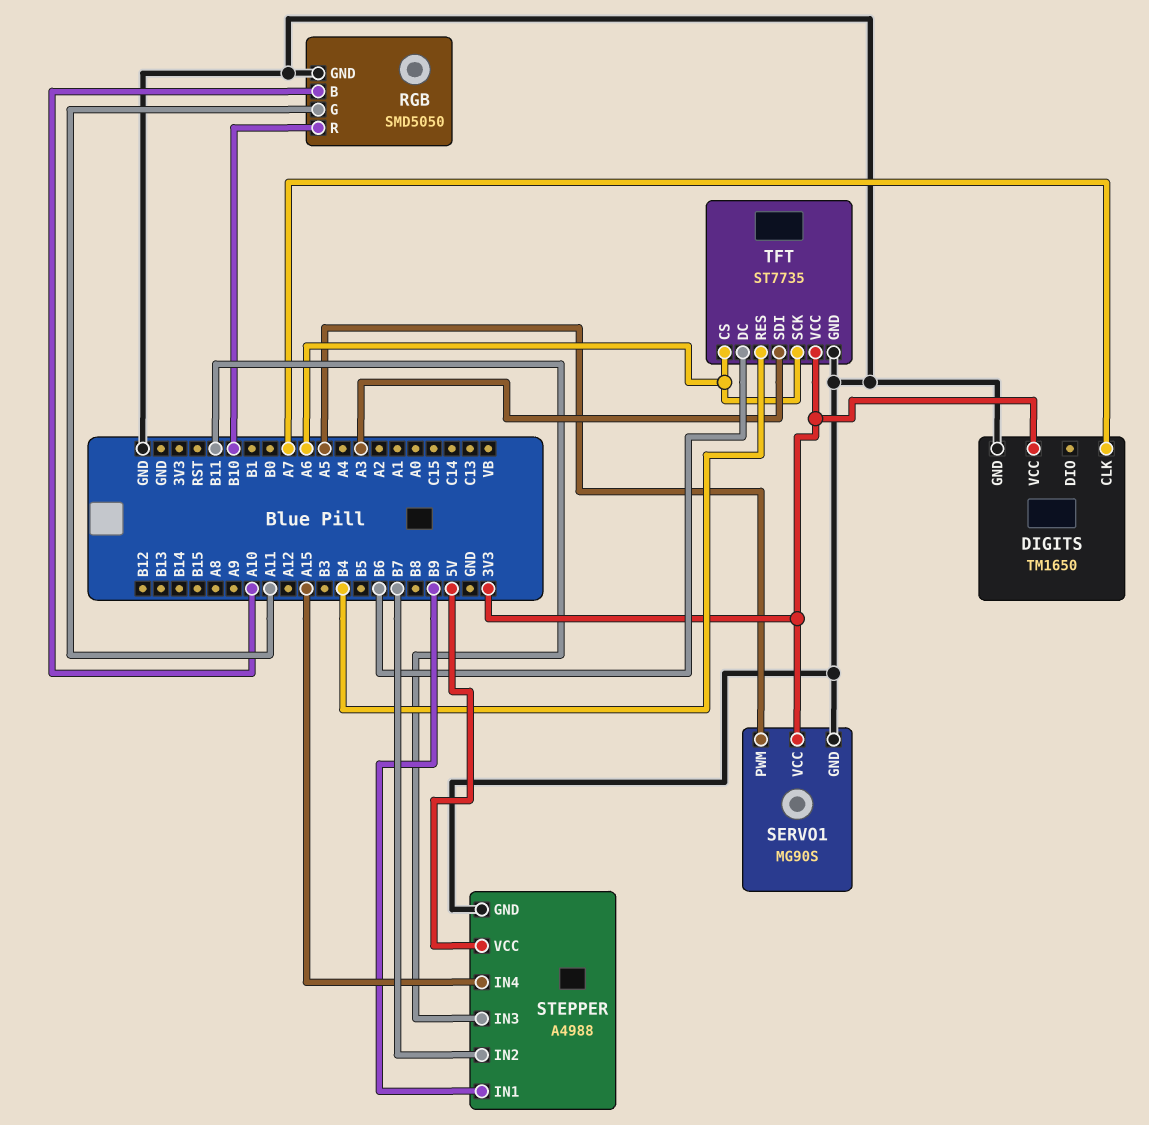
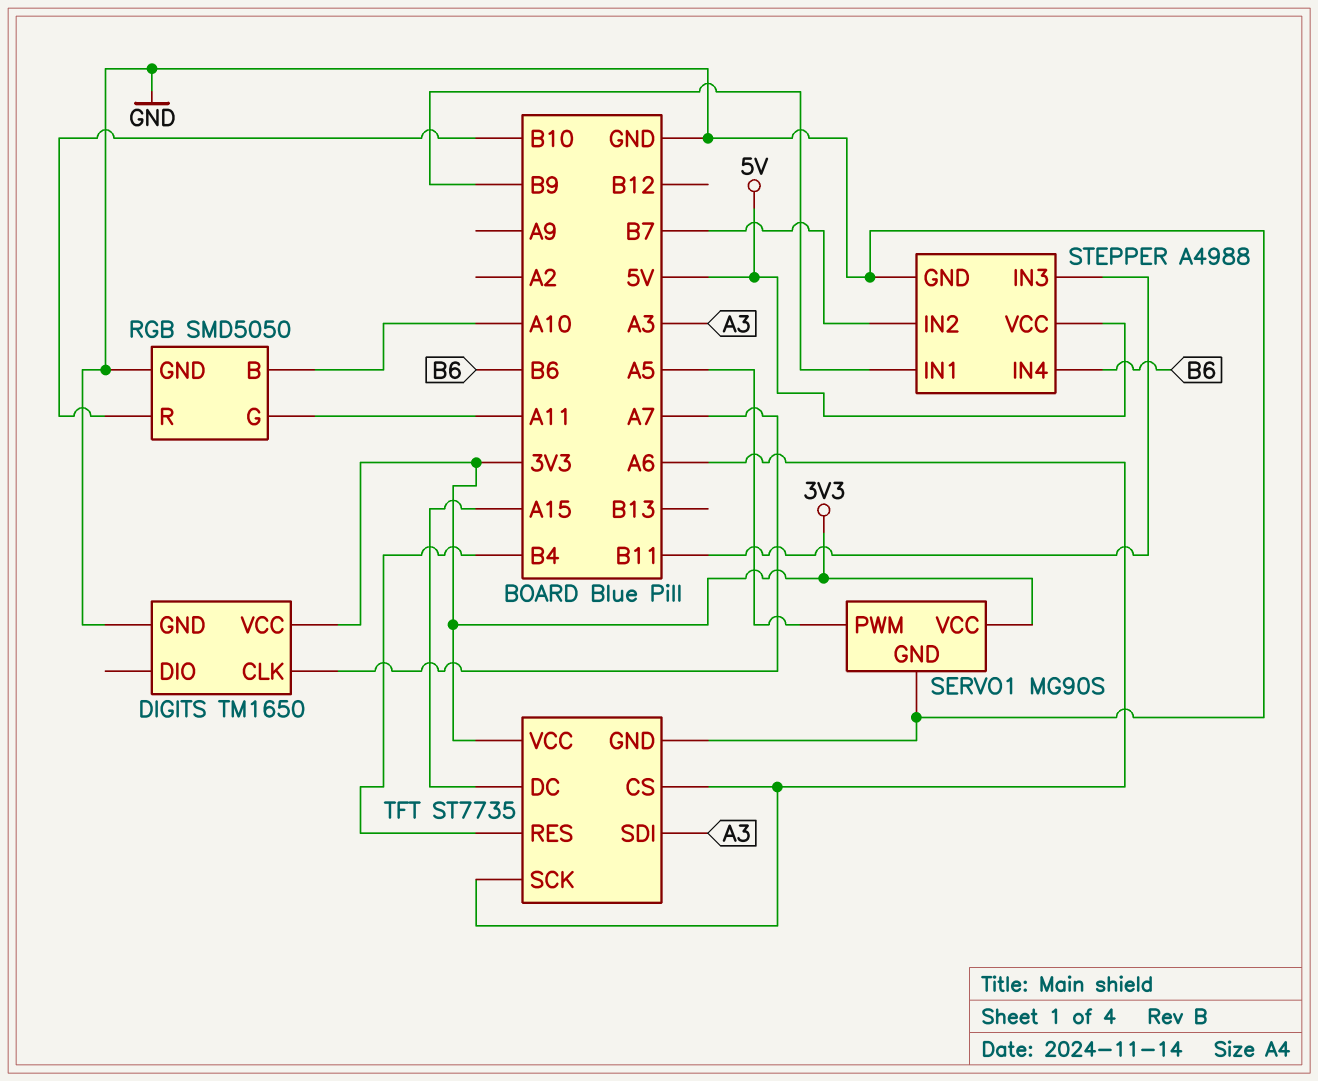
STEPPER pin IN4: A15 -> B6
TFT pin DC: B6 -> A15

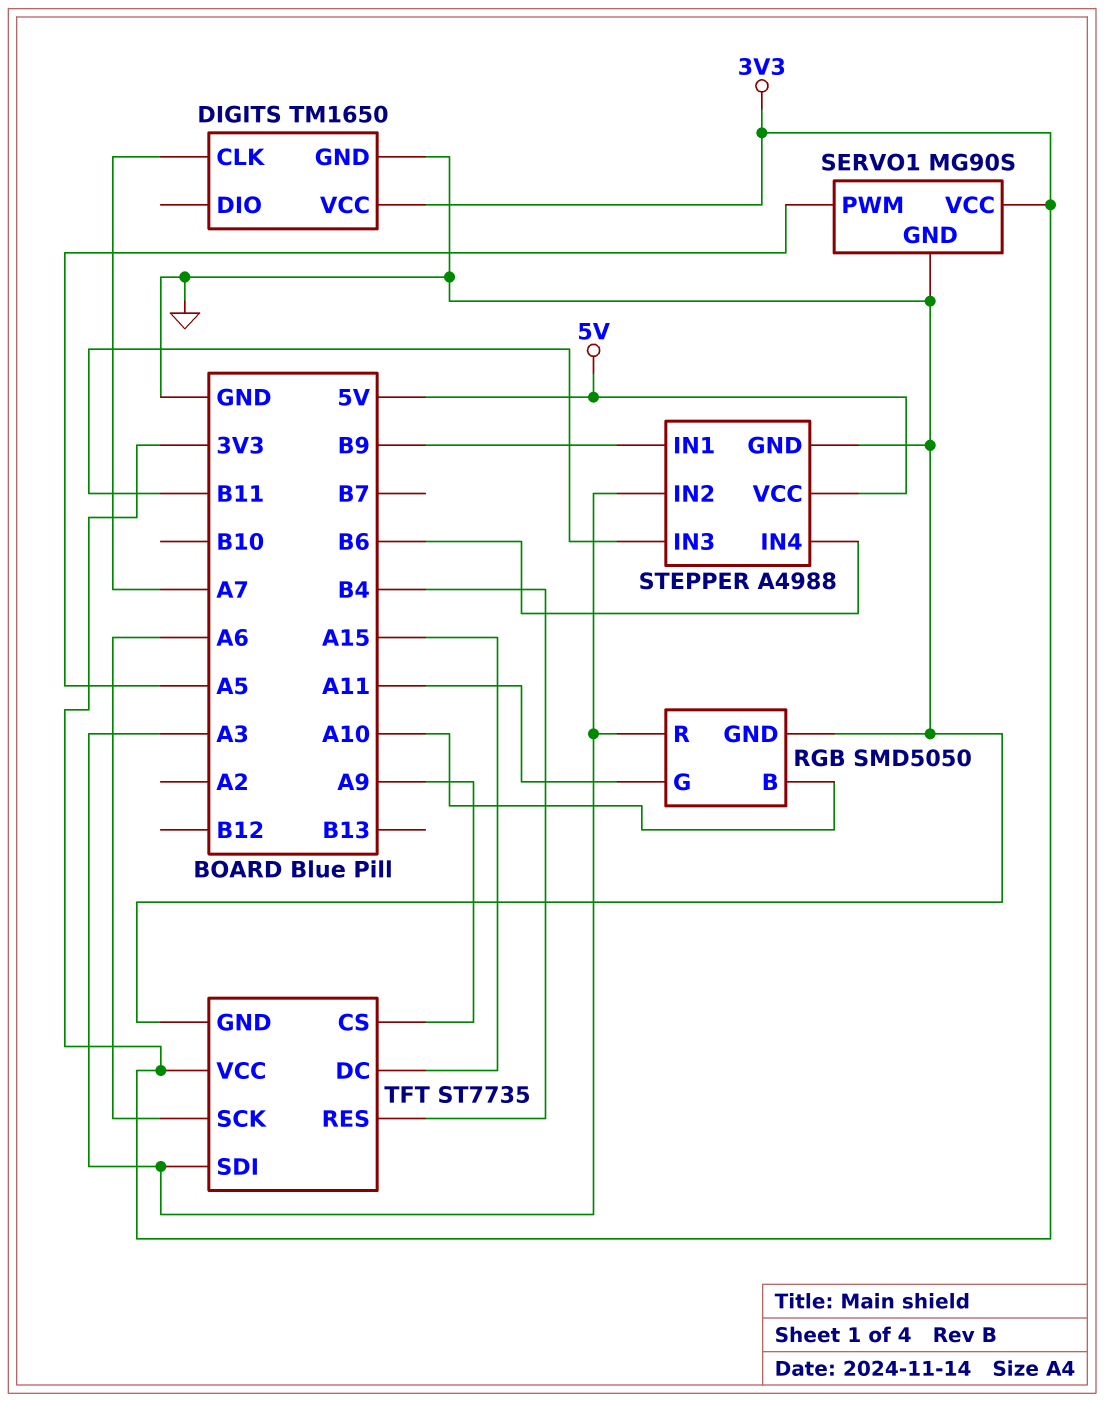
RGB pin R: B10 -> A3
STEPPER pin IN2: B7 -> A3
TFT pin CS: A6 -> A9

